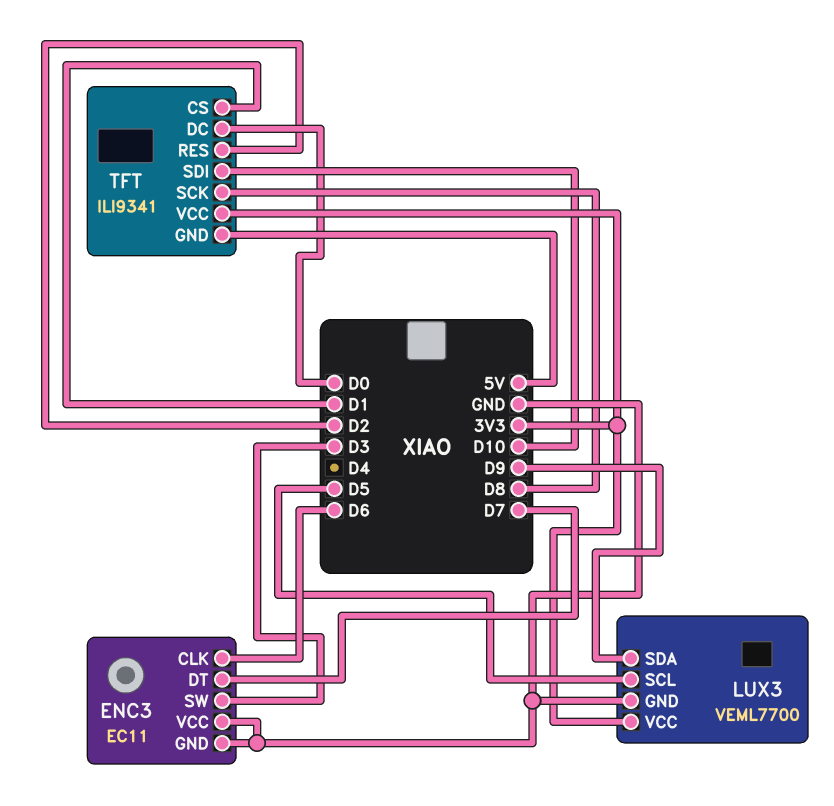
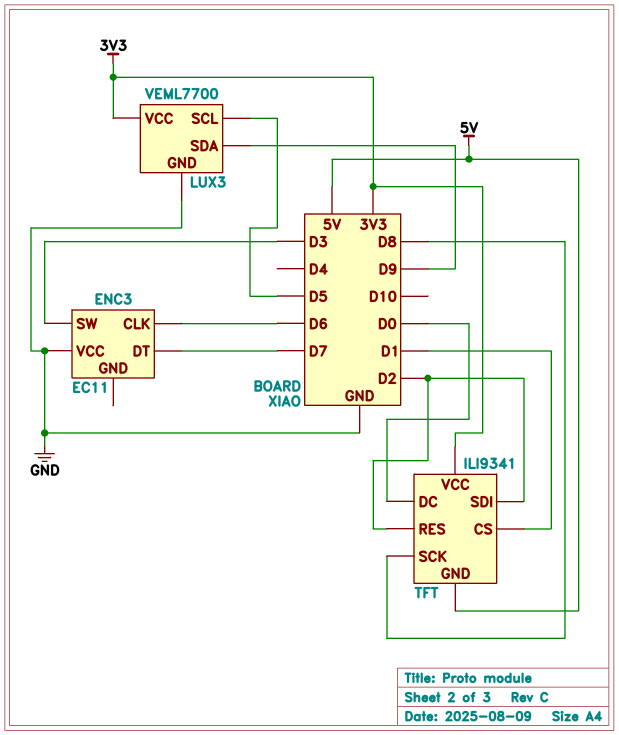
ENC3 pin GND: GND -> none
TFT pin SDI: D10 -> D2

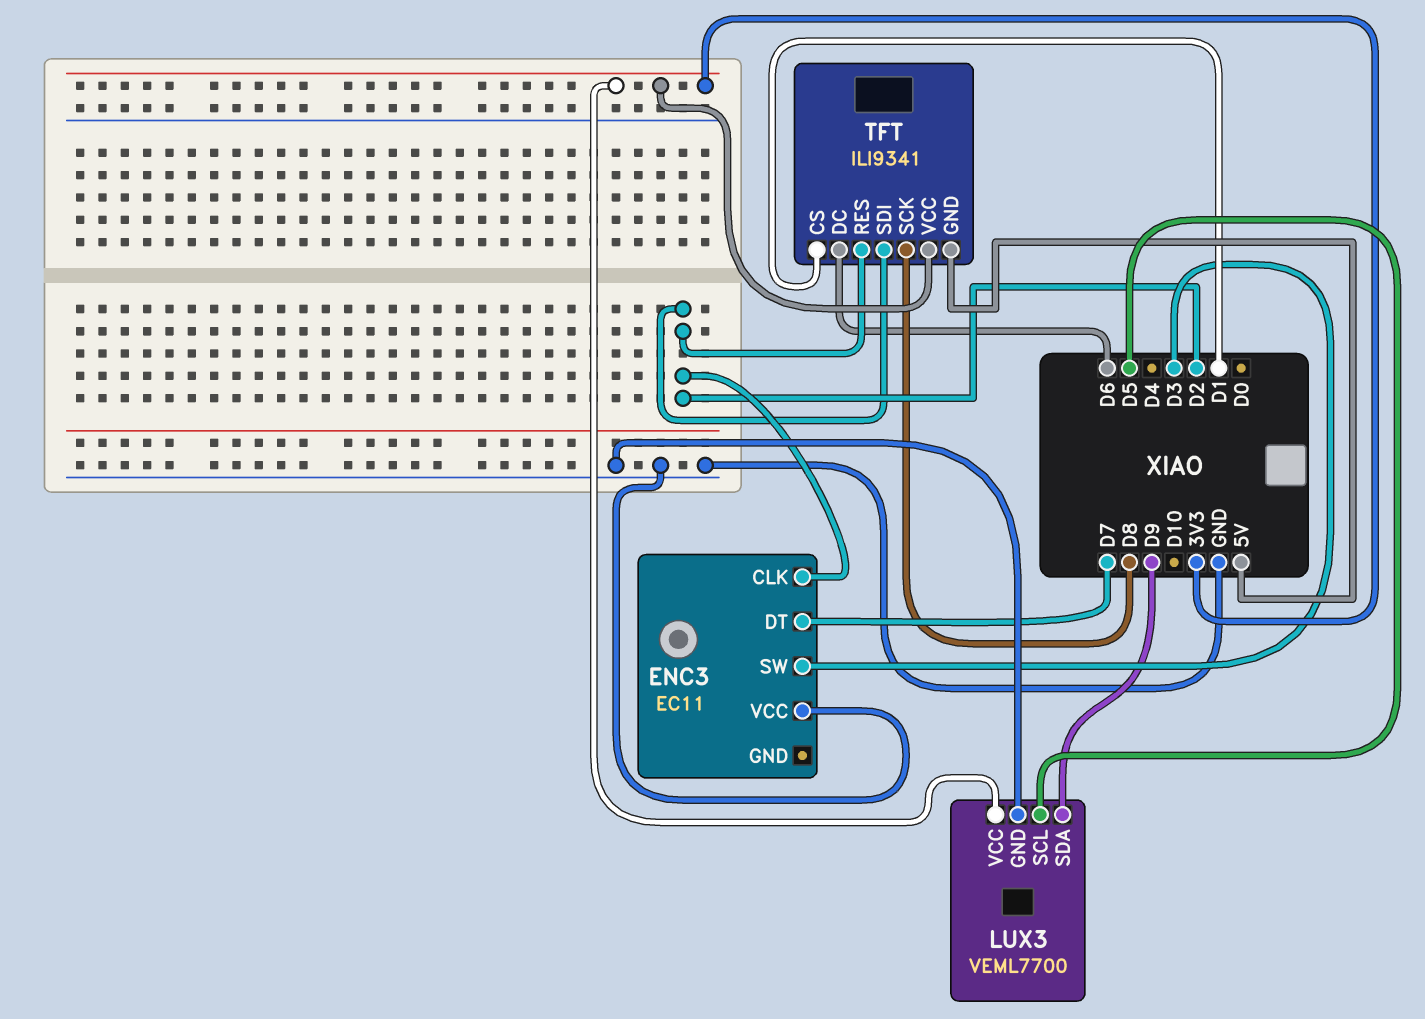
ENC3 pin CLK: D6 -> D2
TFT pin DC: D0 -> D6

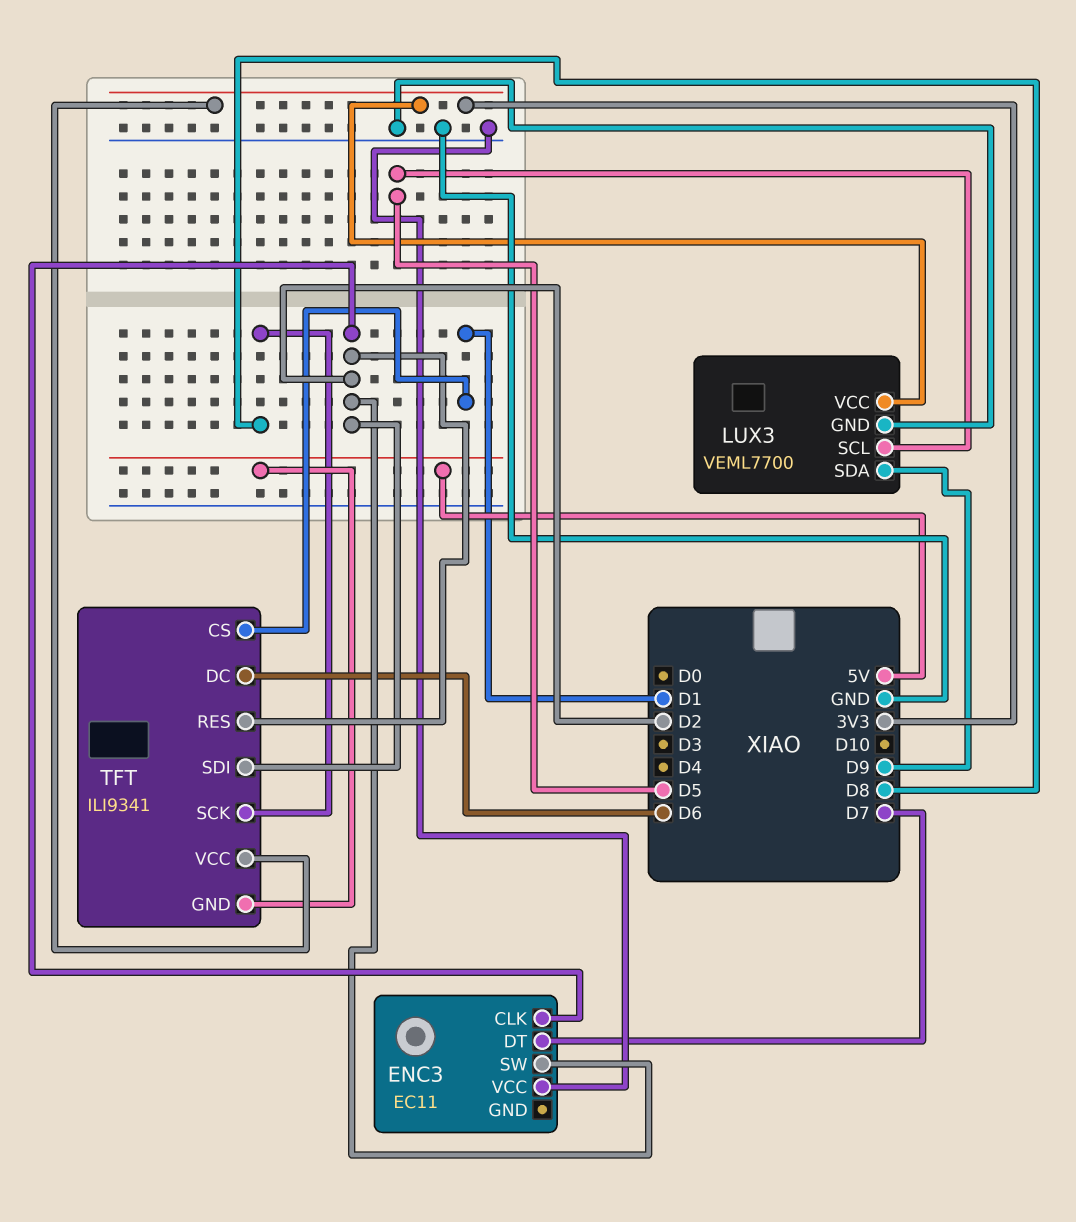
ENC3 pin SW: D3 -> D2

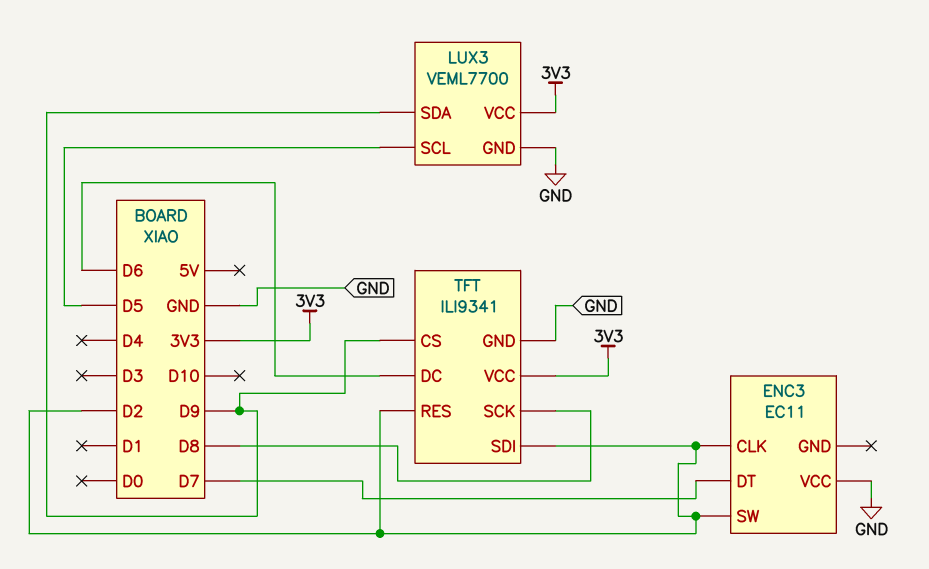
TFT pin CS: D1 -> D9
TFT pin GND: 5V -> GND

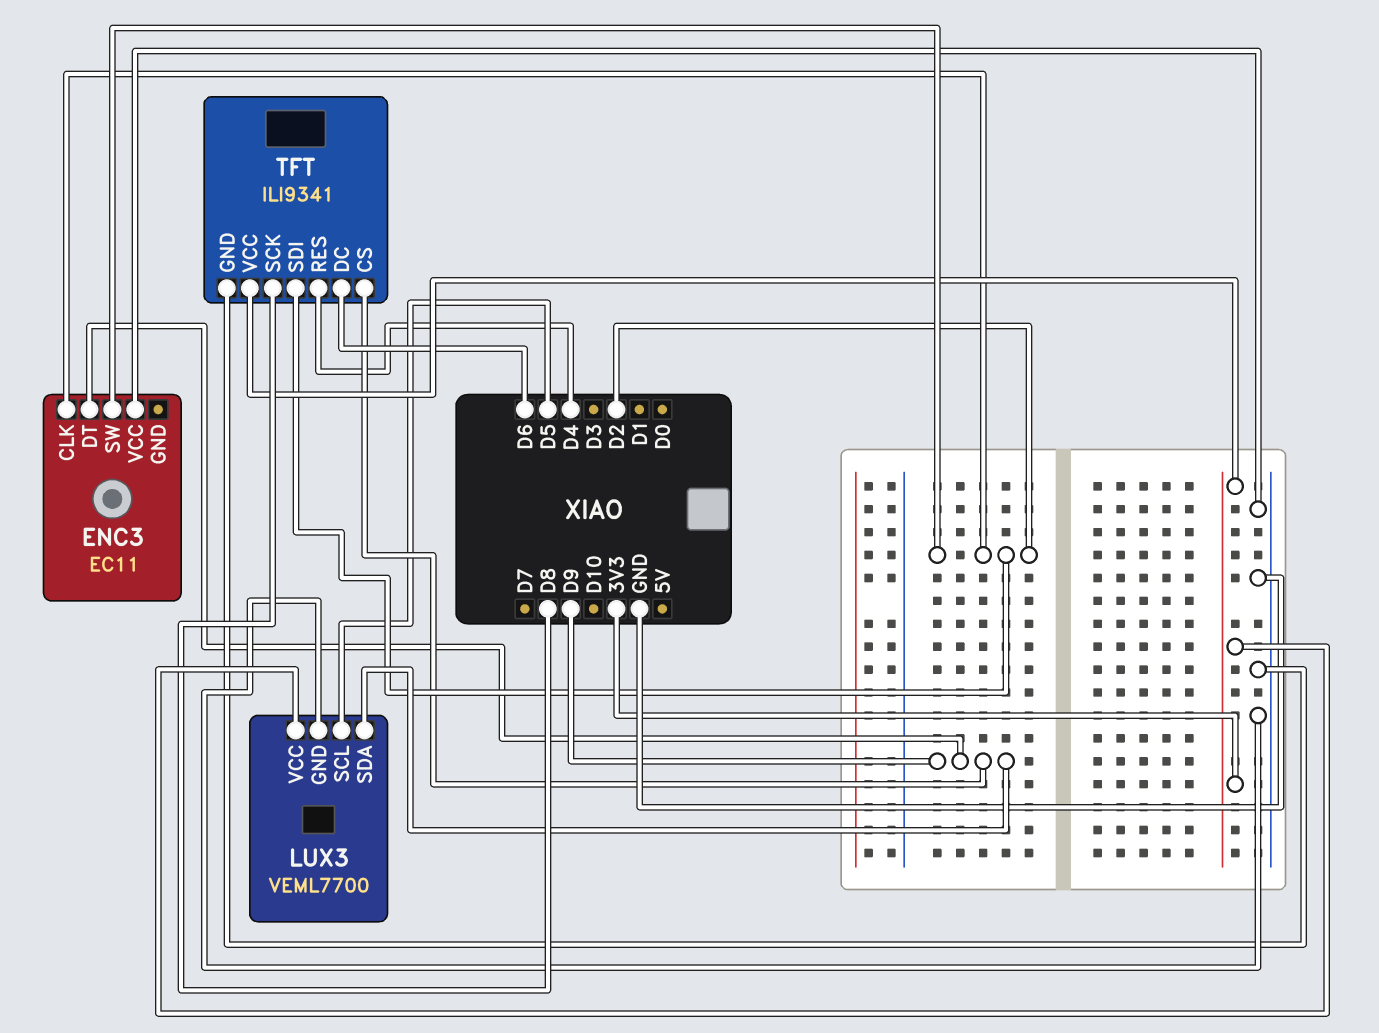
ENC3 pin DT: D7 -> D9
TFT pin RES: D2 -> D4

